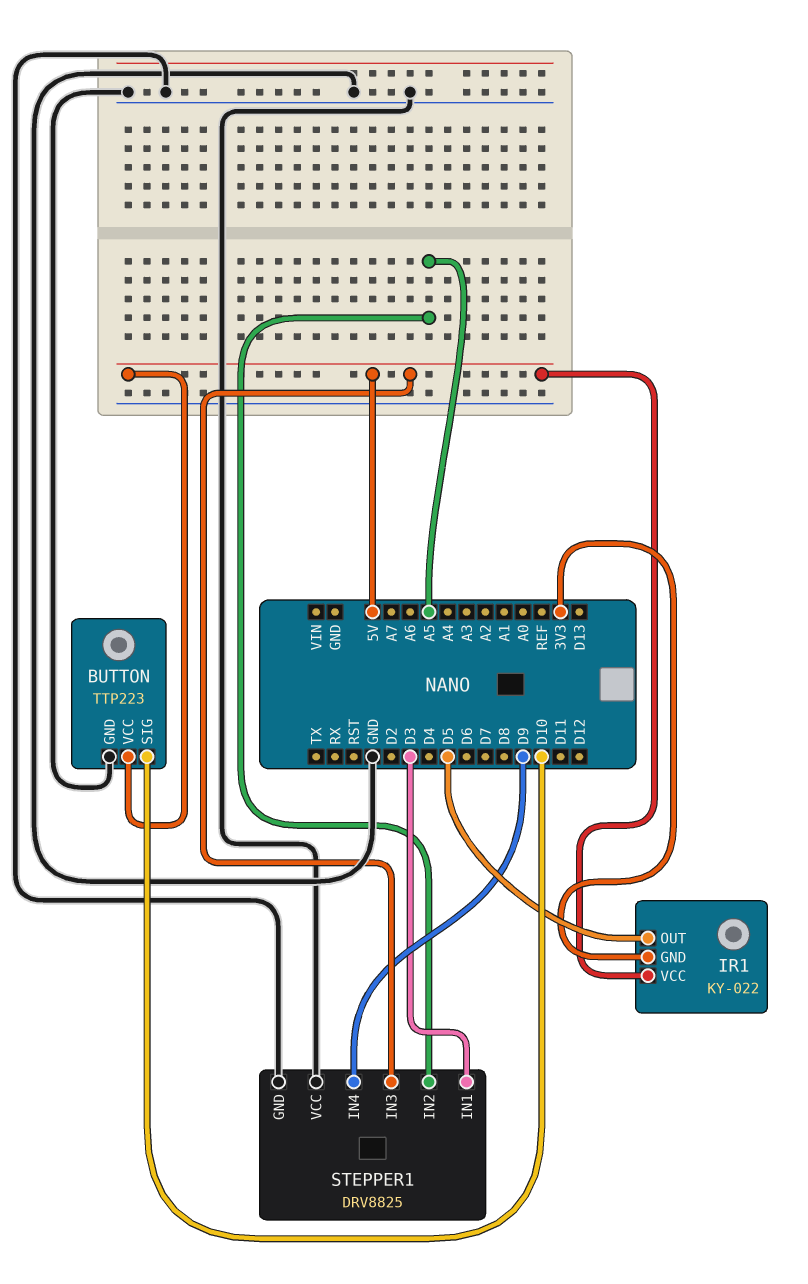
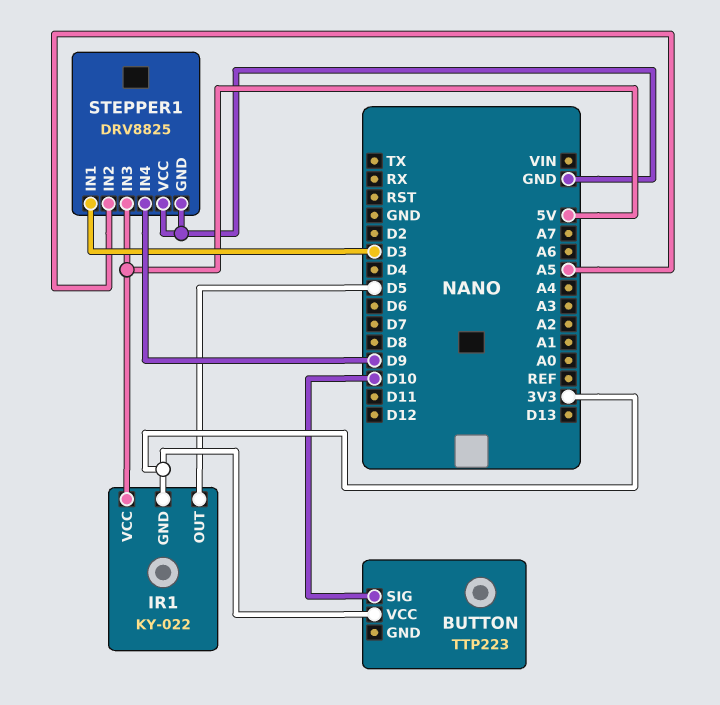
BUTTON pin GND: GND -> none
BUTTON pin VCC: 5V -> 3V3

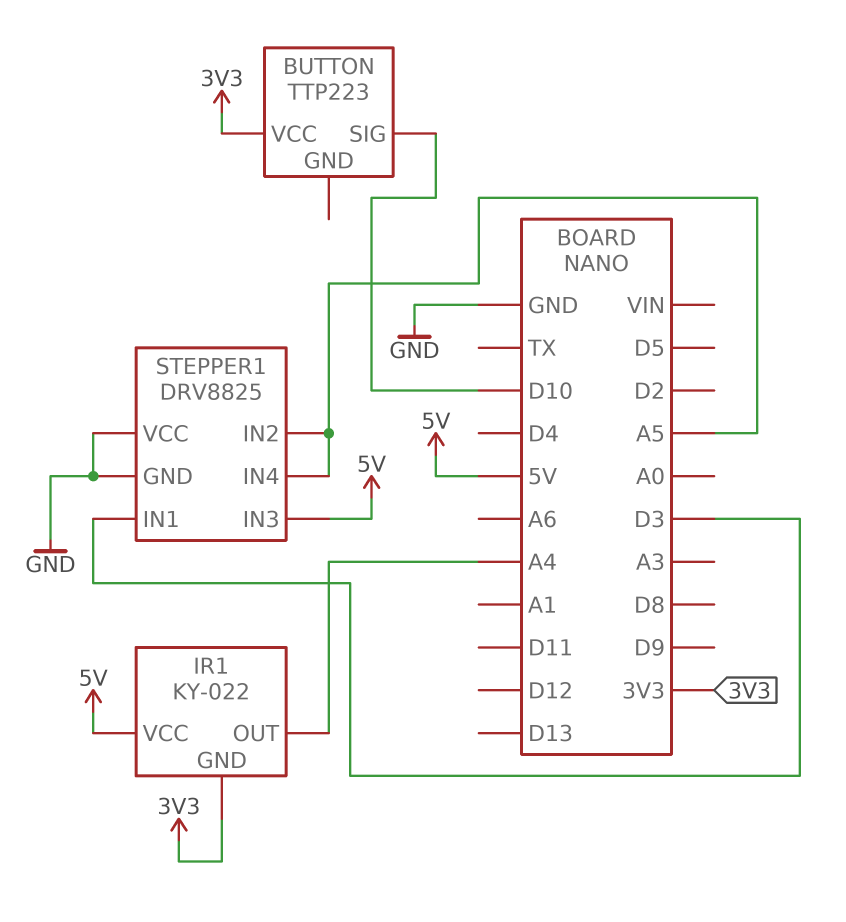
IR1 pin OUT: D5 -> A4
STEPPER1 pin IN4: D9 -> A5

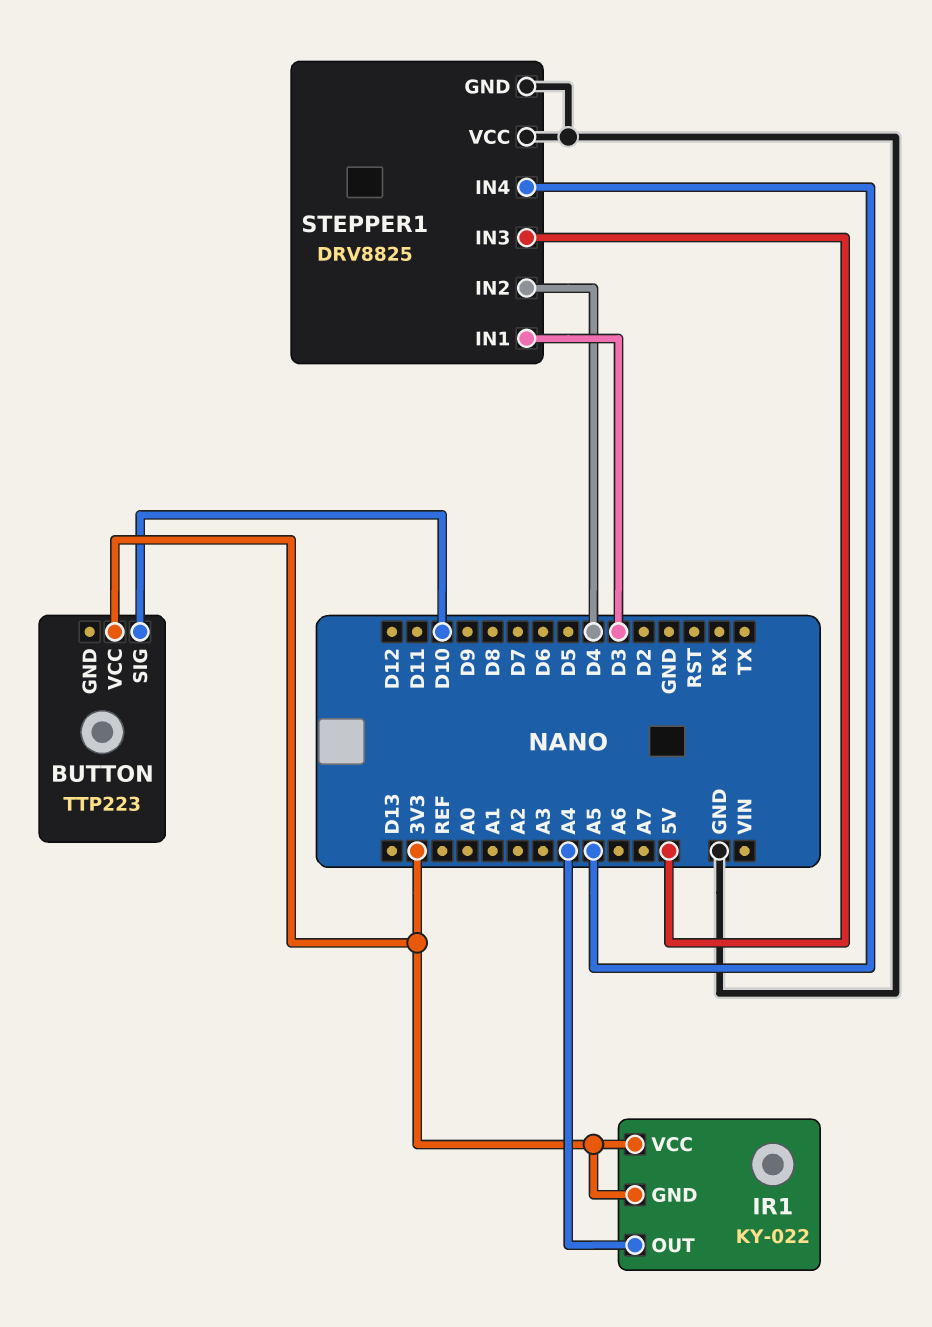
IR1 pin VCC: 5V -> 3V3
STEPPER1 pin IN2: A5 -> D4

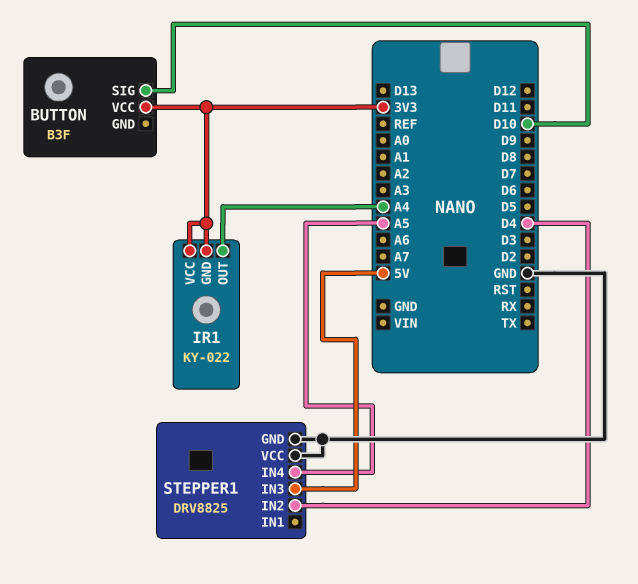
BUTTON: TTP223 -> B3F
STEPPER1 pin IN1: D3 -> none

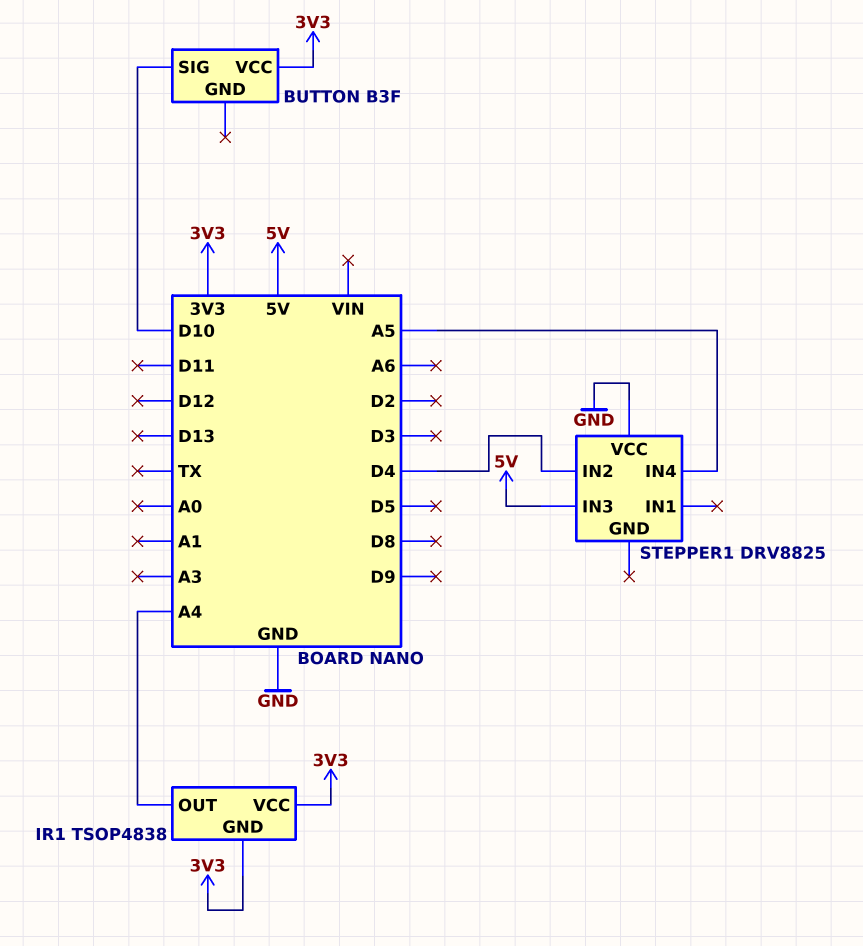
IR1: KY-022 -> TSOP4838
STEPPER1 pin GND: GND -> none

